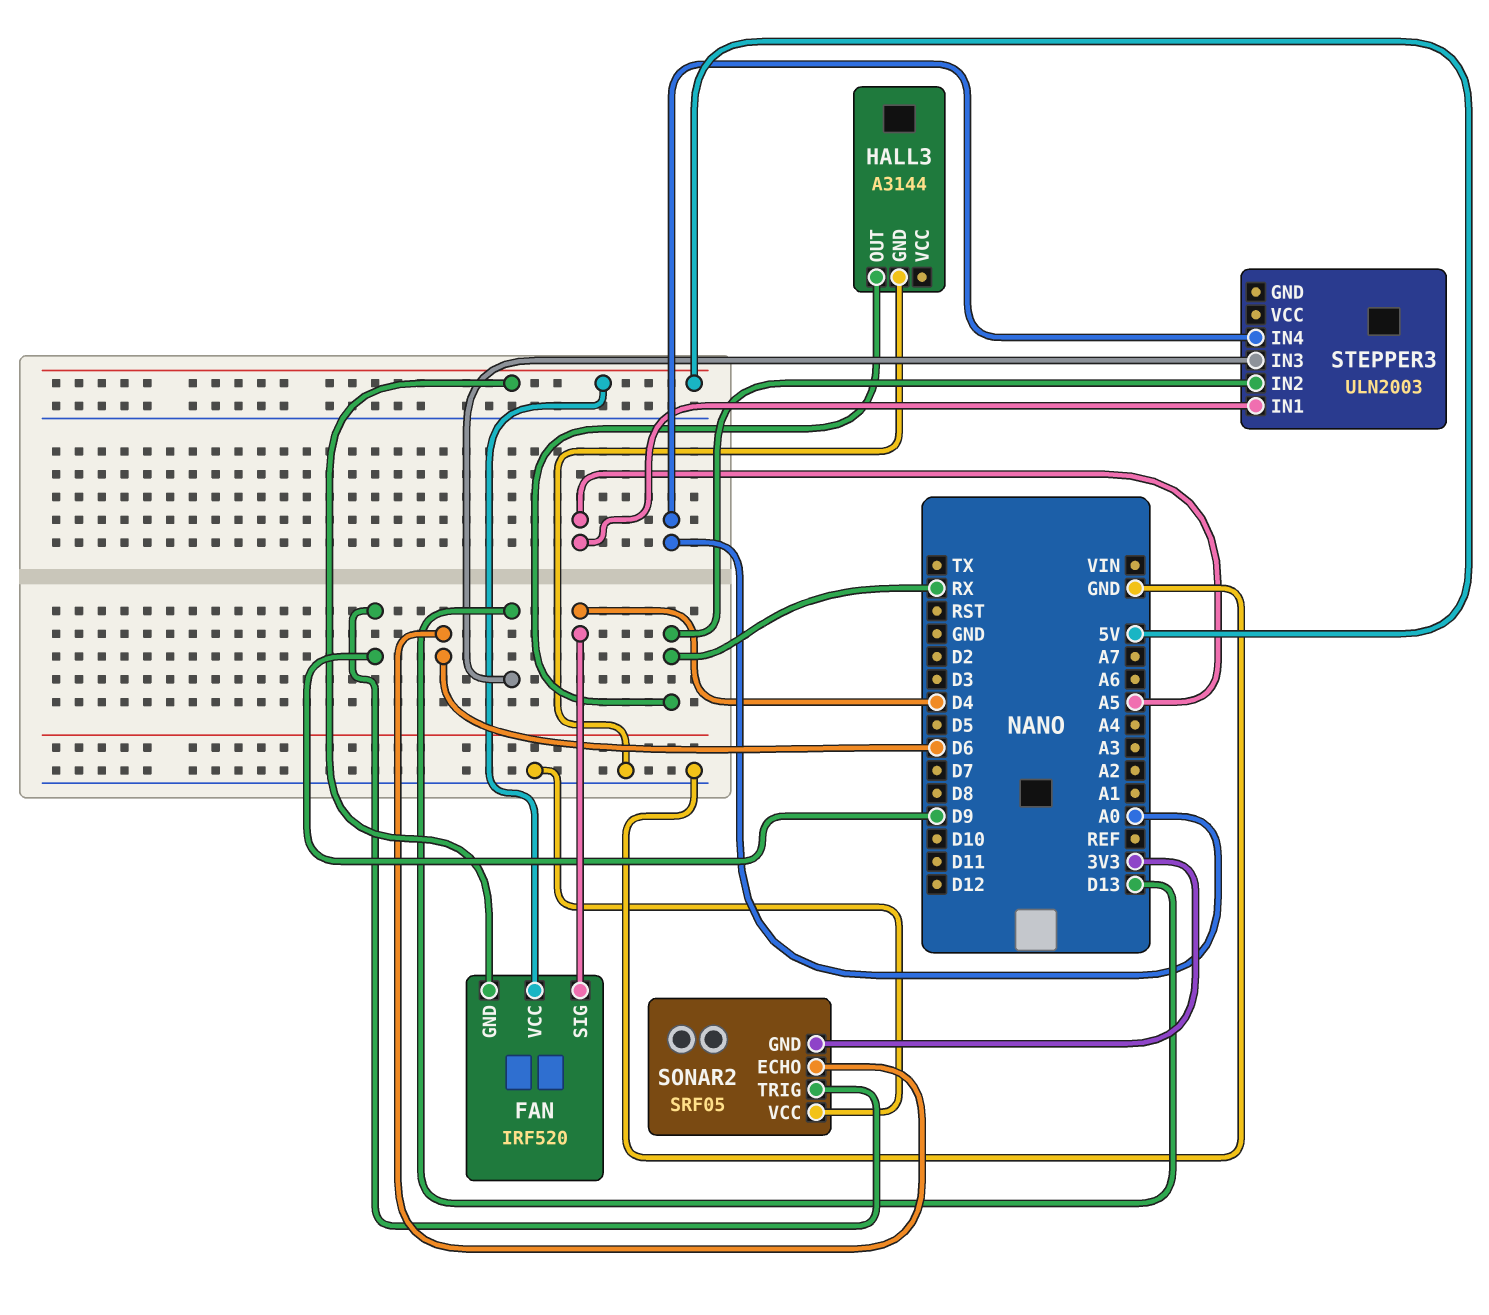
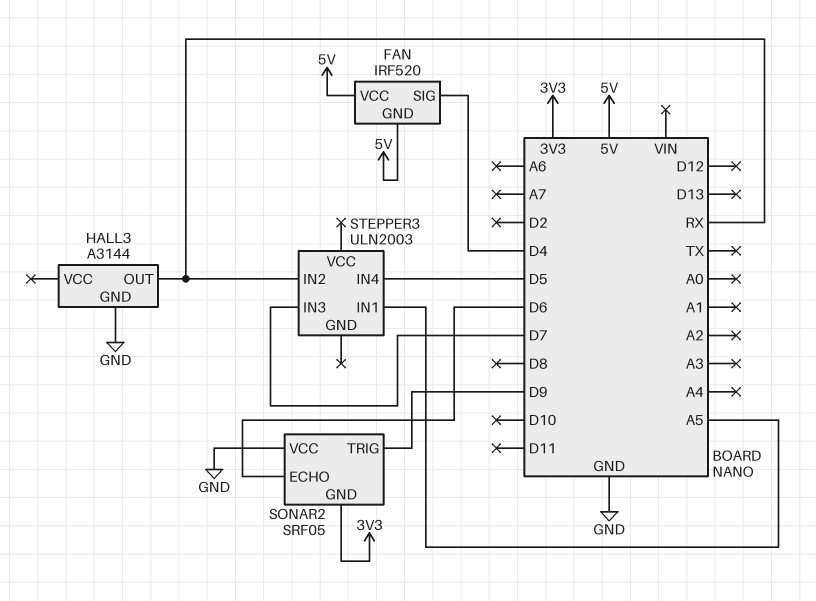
STEPPER3 pin IN3: D13 -> D7
STEPPER3 pin IN4: A0 -> D5

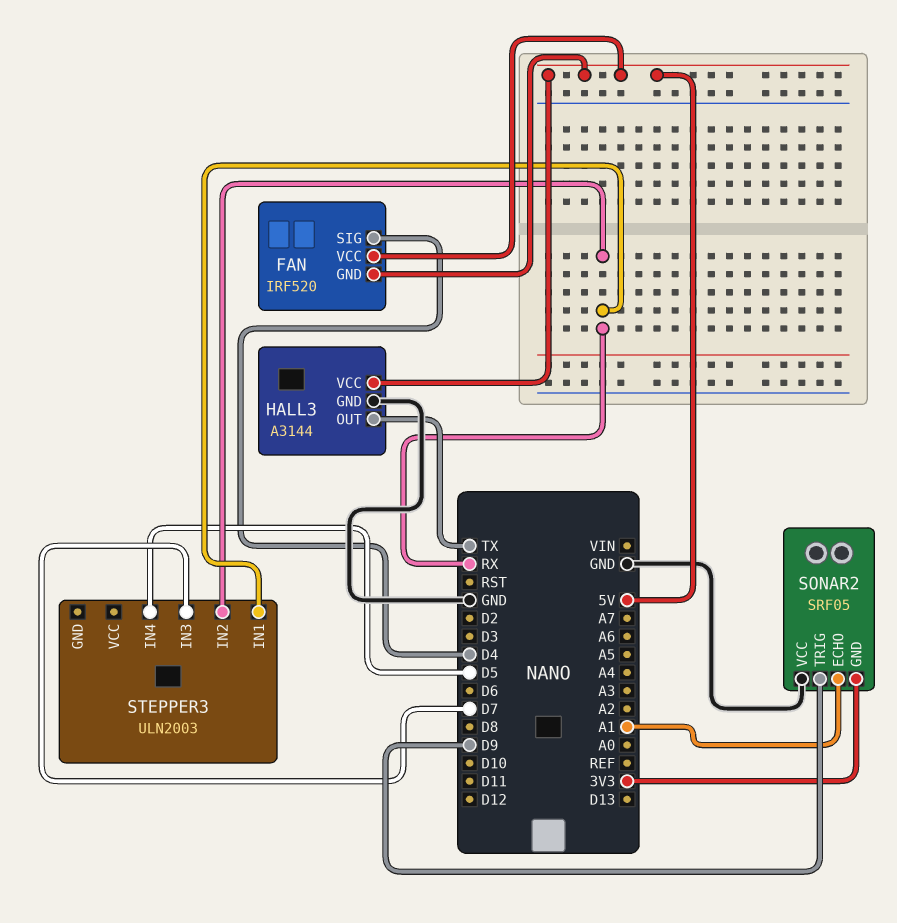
HALL3 pin OUT: RX -> TX
HALL3 pin VCC: none -> 5V
SONAR2 pin ECHO: D6 -> A1
STEPPER3 pin IN1: A5 -> RX

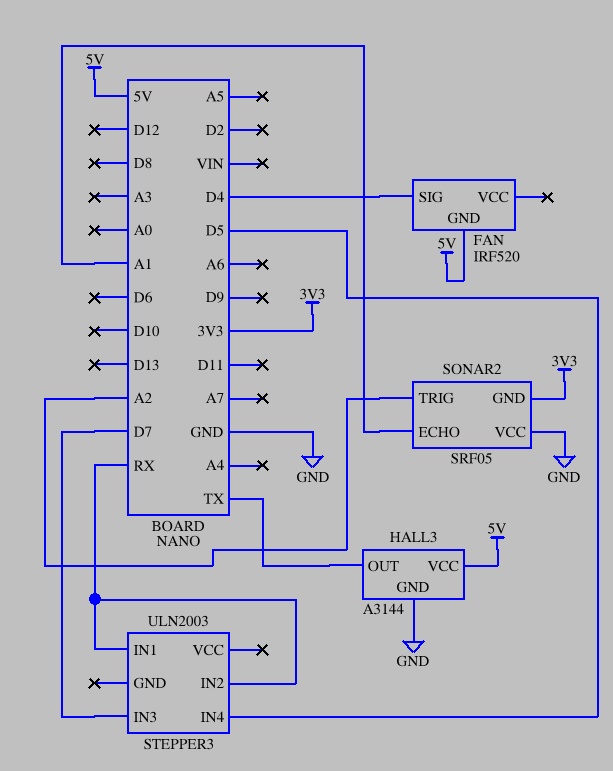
FAN pin VCC: 5V -> none
SONAR2 pin TRIG: D9 -> A2

